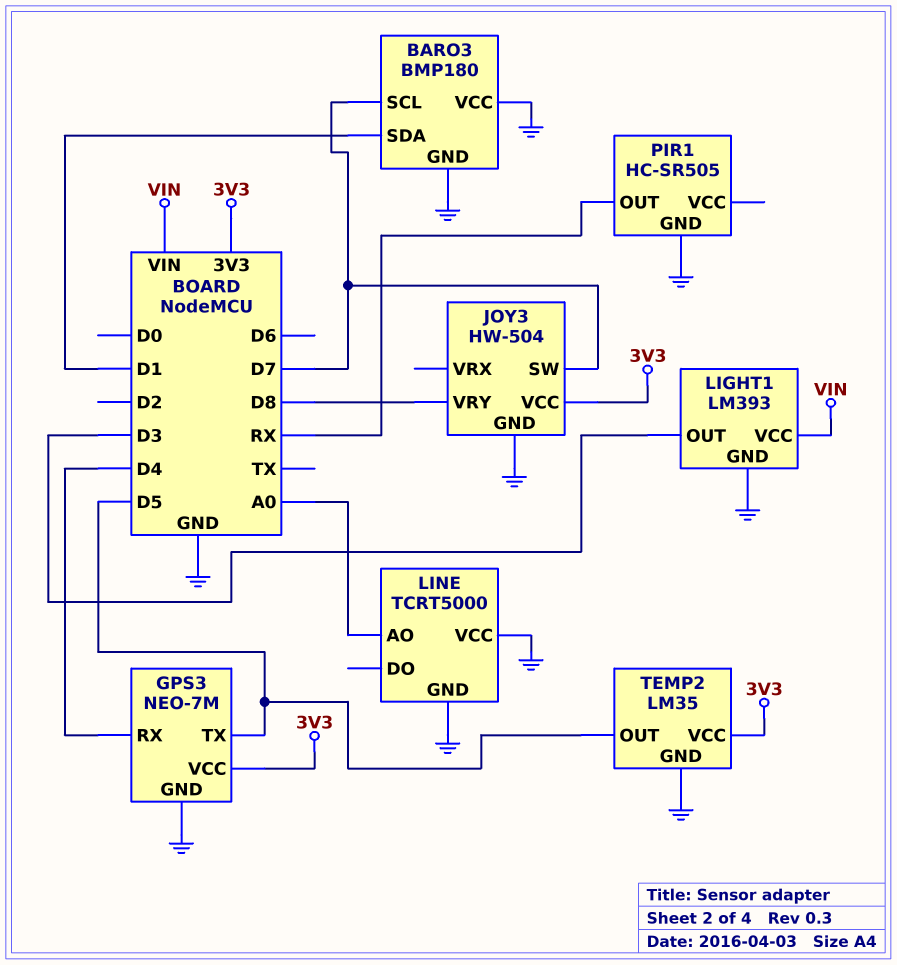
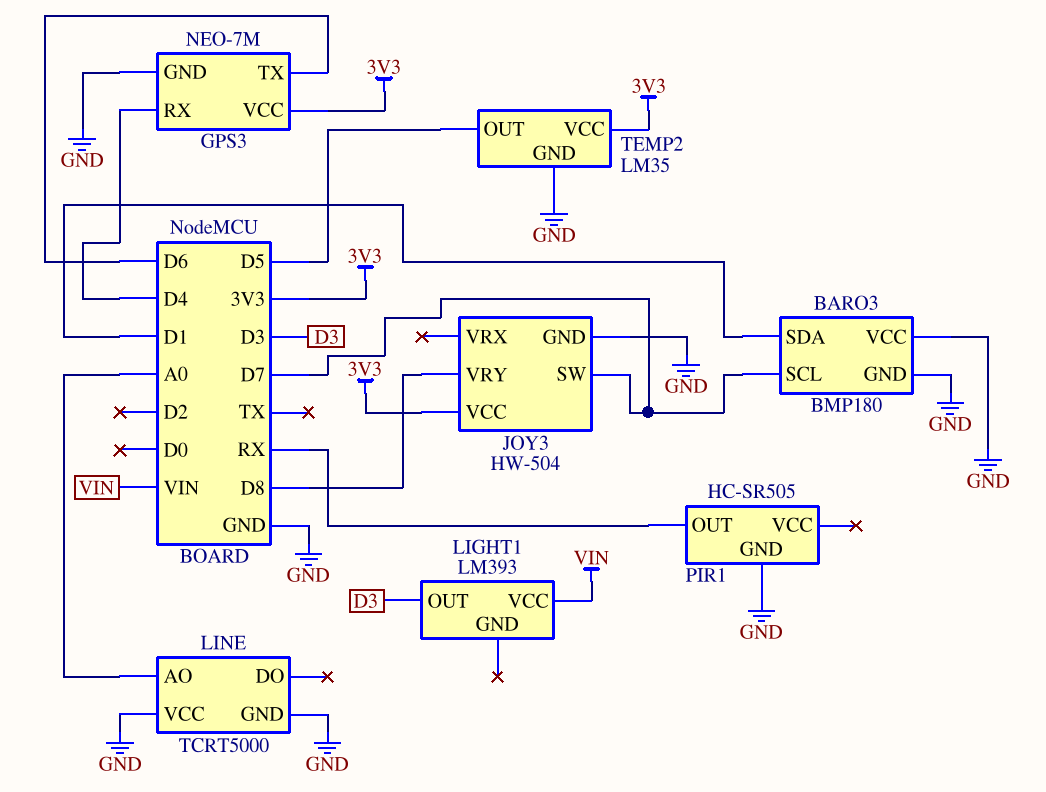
GPS3 pin TX: D5 -> D6
LIGHT1 pin GND: GND -> none

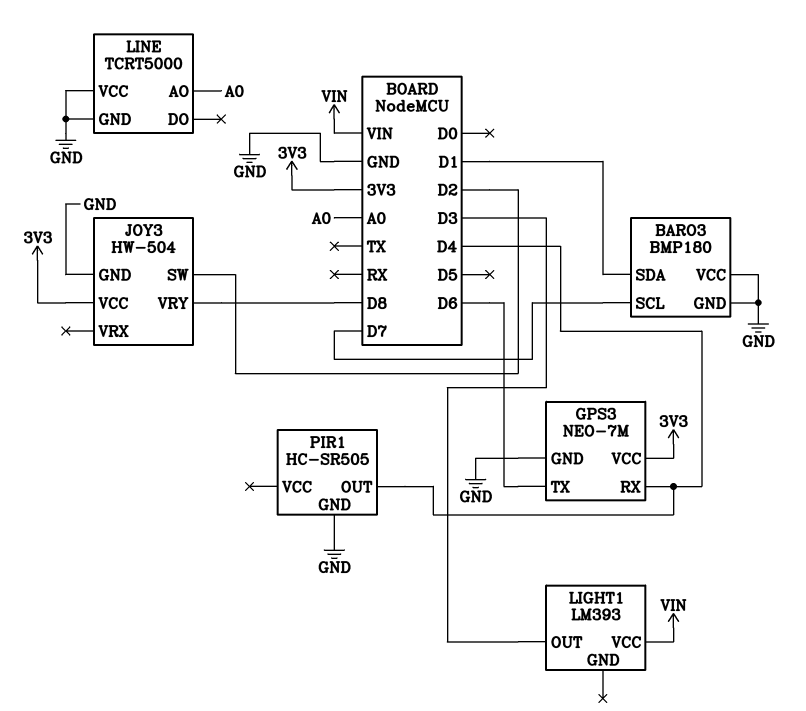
JOY3 pin SW: D7 -> D2
PIR1 pin OUT: RX -> D4
TEMP2: LM35 -> none
TEMP2 pin GND: GND -> none
TEMP2 pin OUT: D5 -> none
TEMP2 pin VCC: 3V3 -> none

